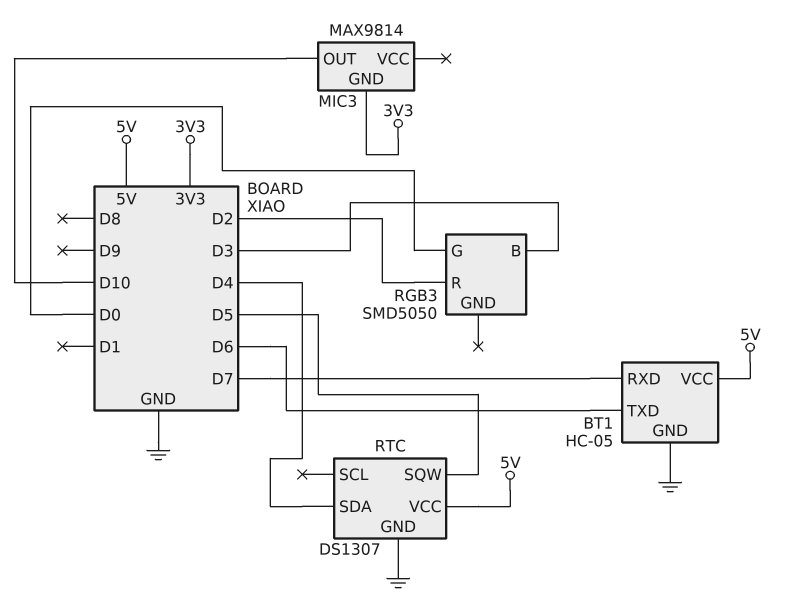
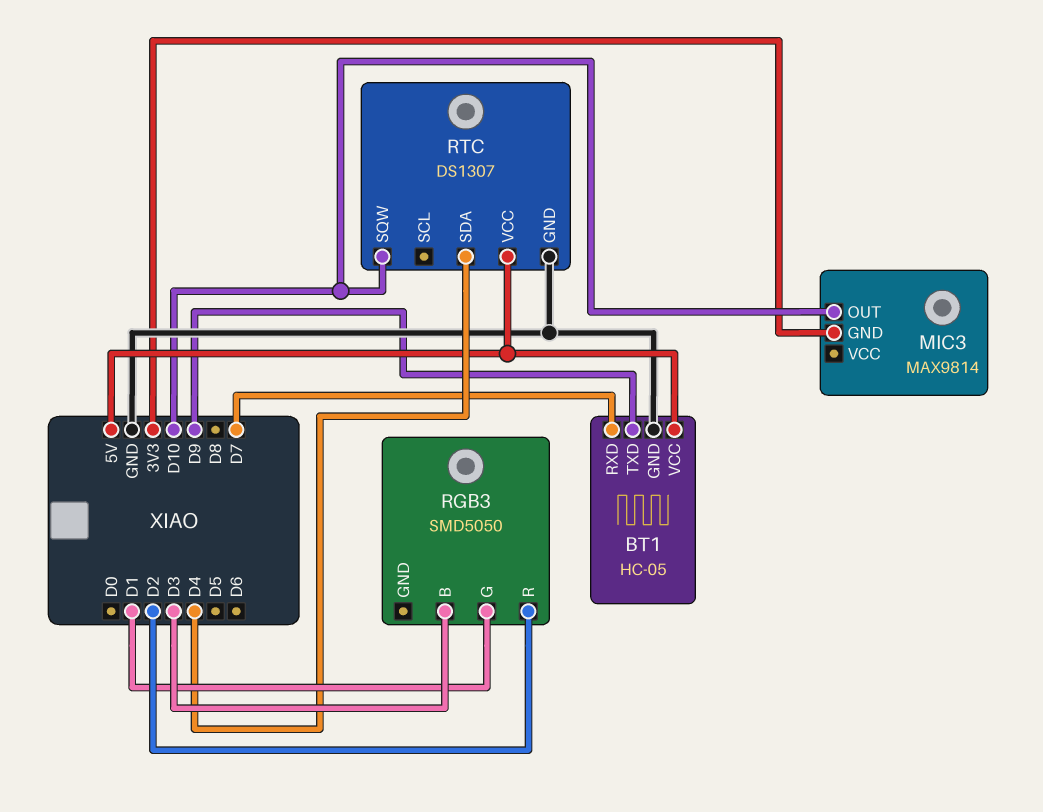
BT1 pin TXD: D6 -> D9
RGB3 pin G: D0 -> D1
RTC pin SQW: D5 -> D10

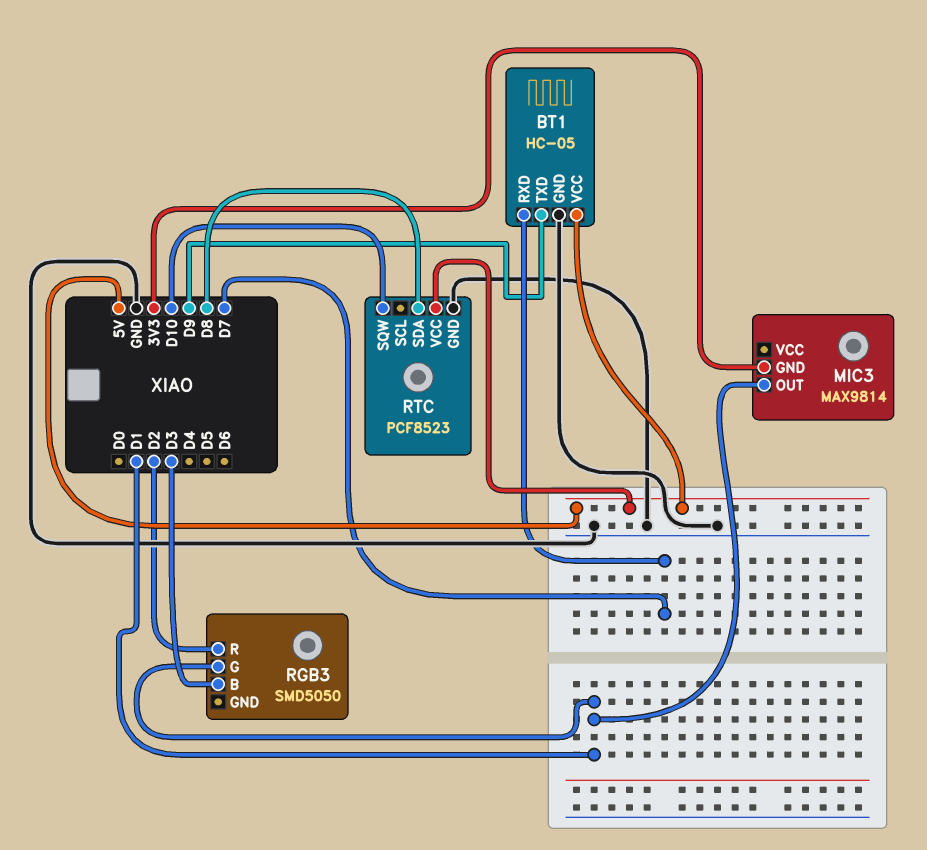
MIC3 pin OUT: D10 -> D1
RTC: DS1307 -> PCF8523
RTC pin SDA: D4 -> D8

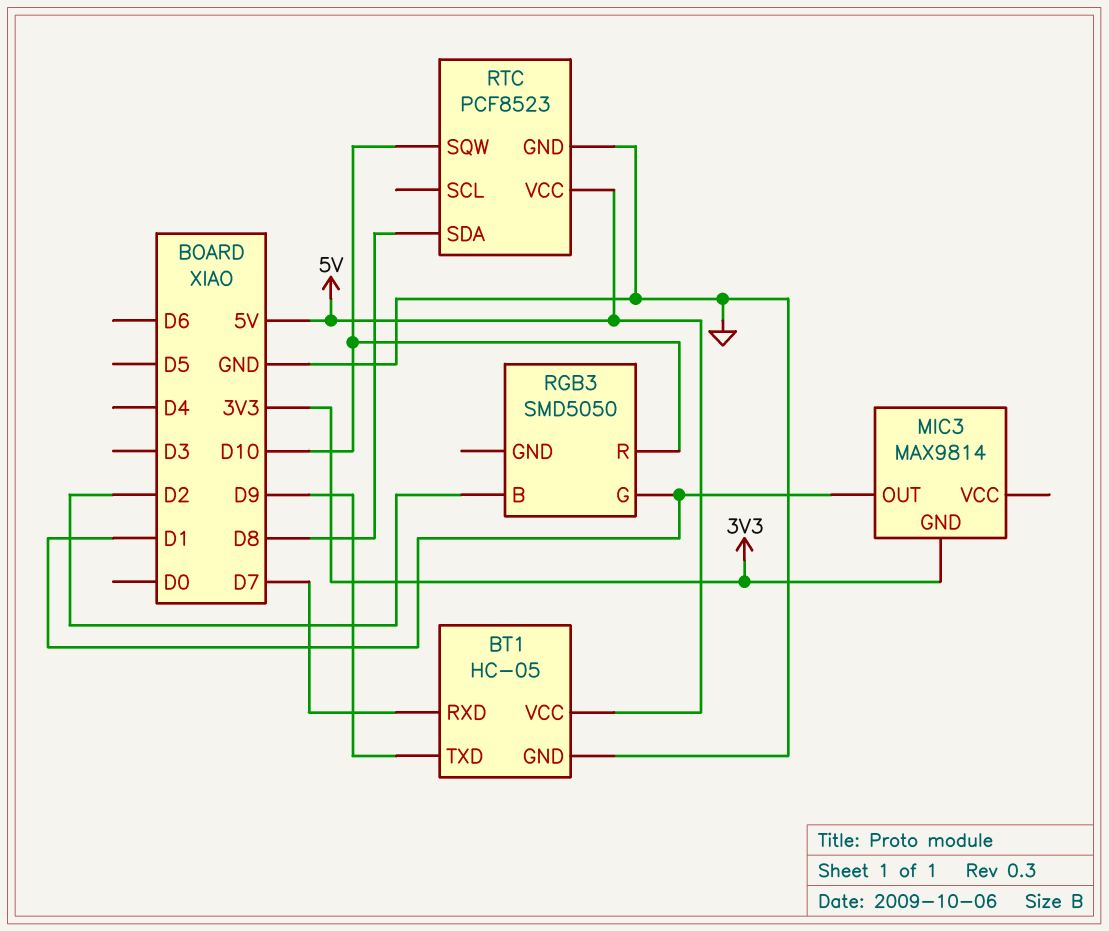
RGB3 pin B: D3 -> D2
RGB3 pin R: D2 -> D10

